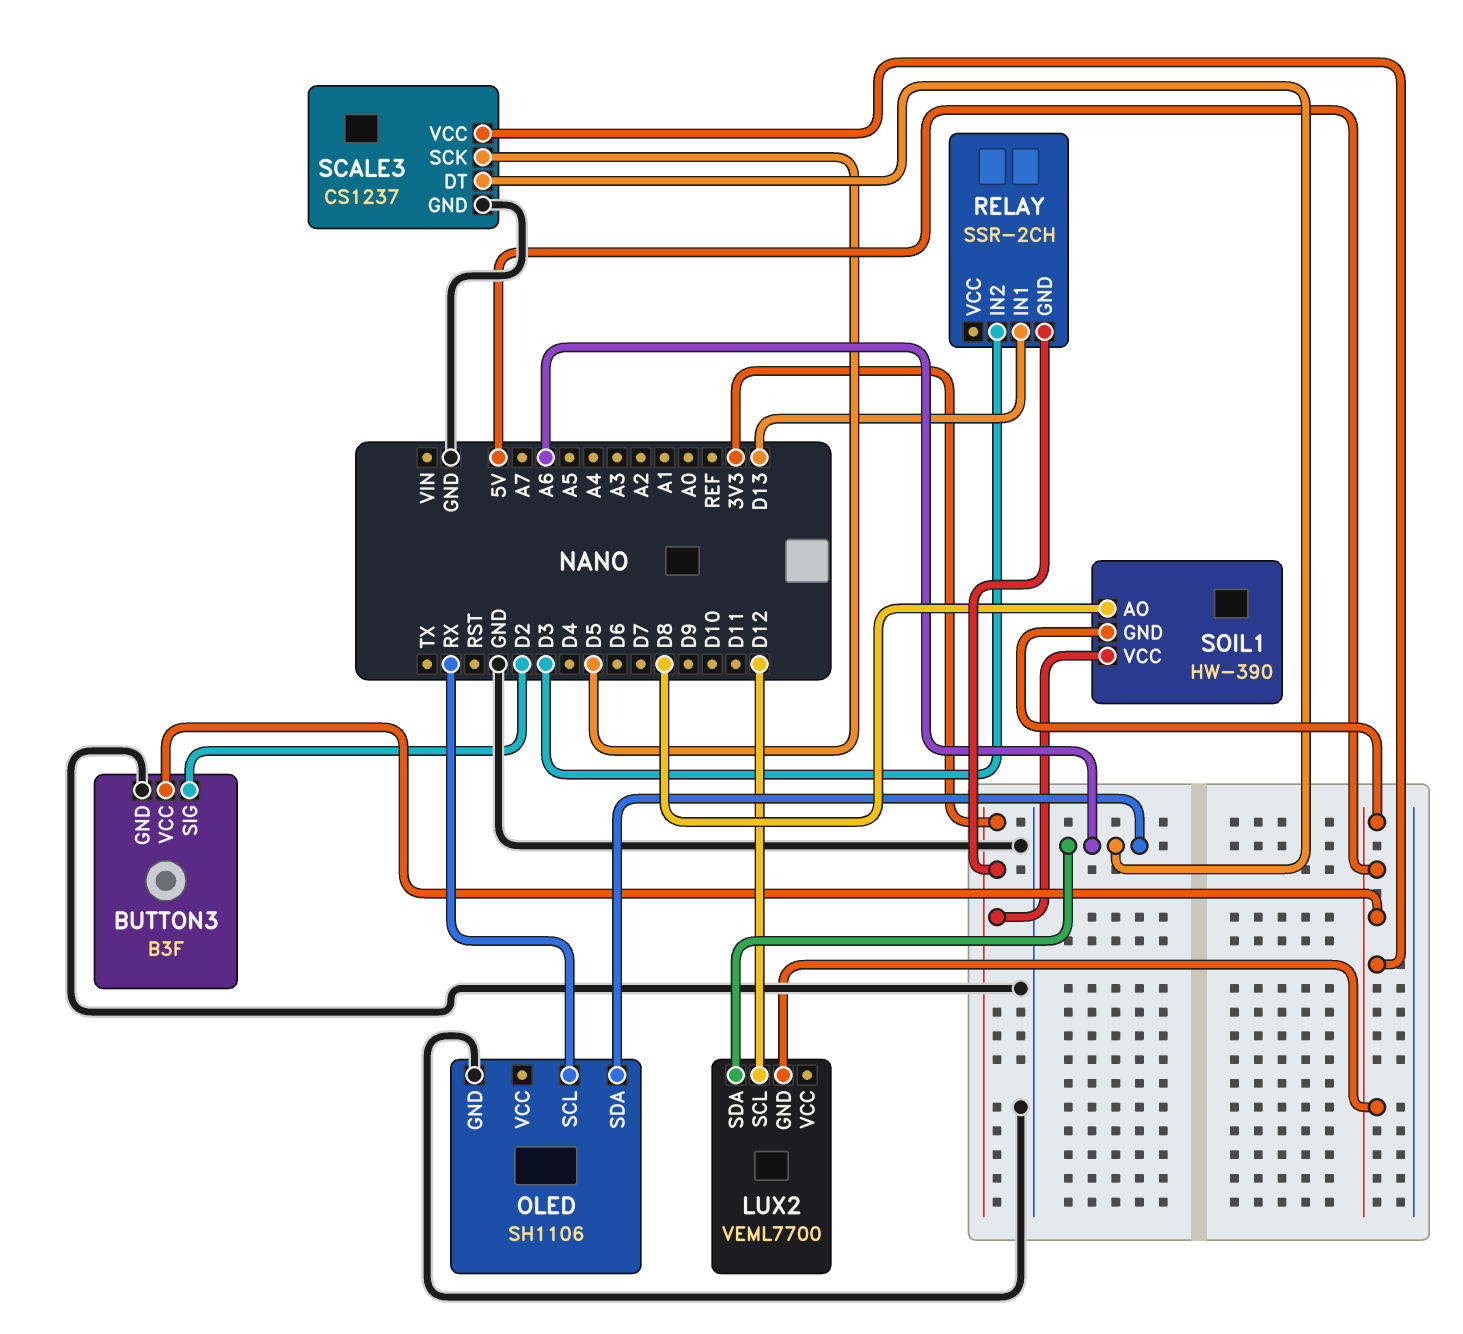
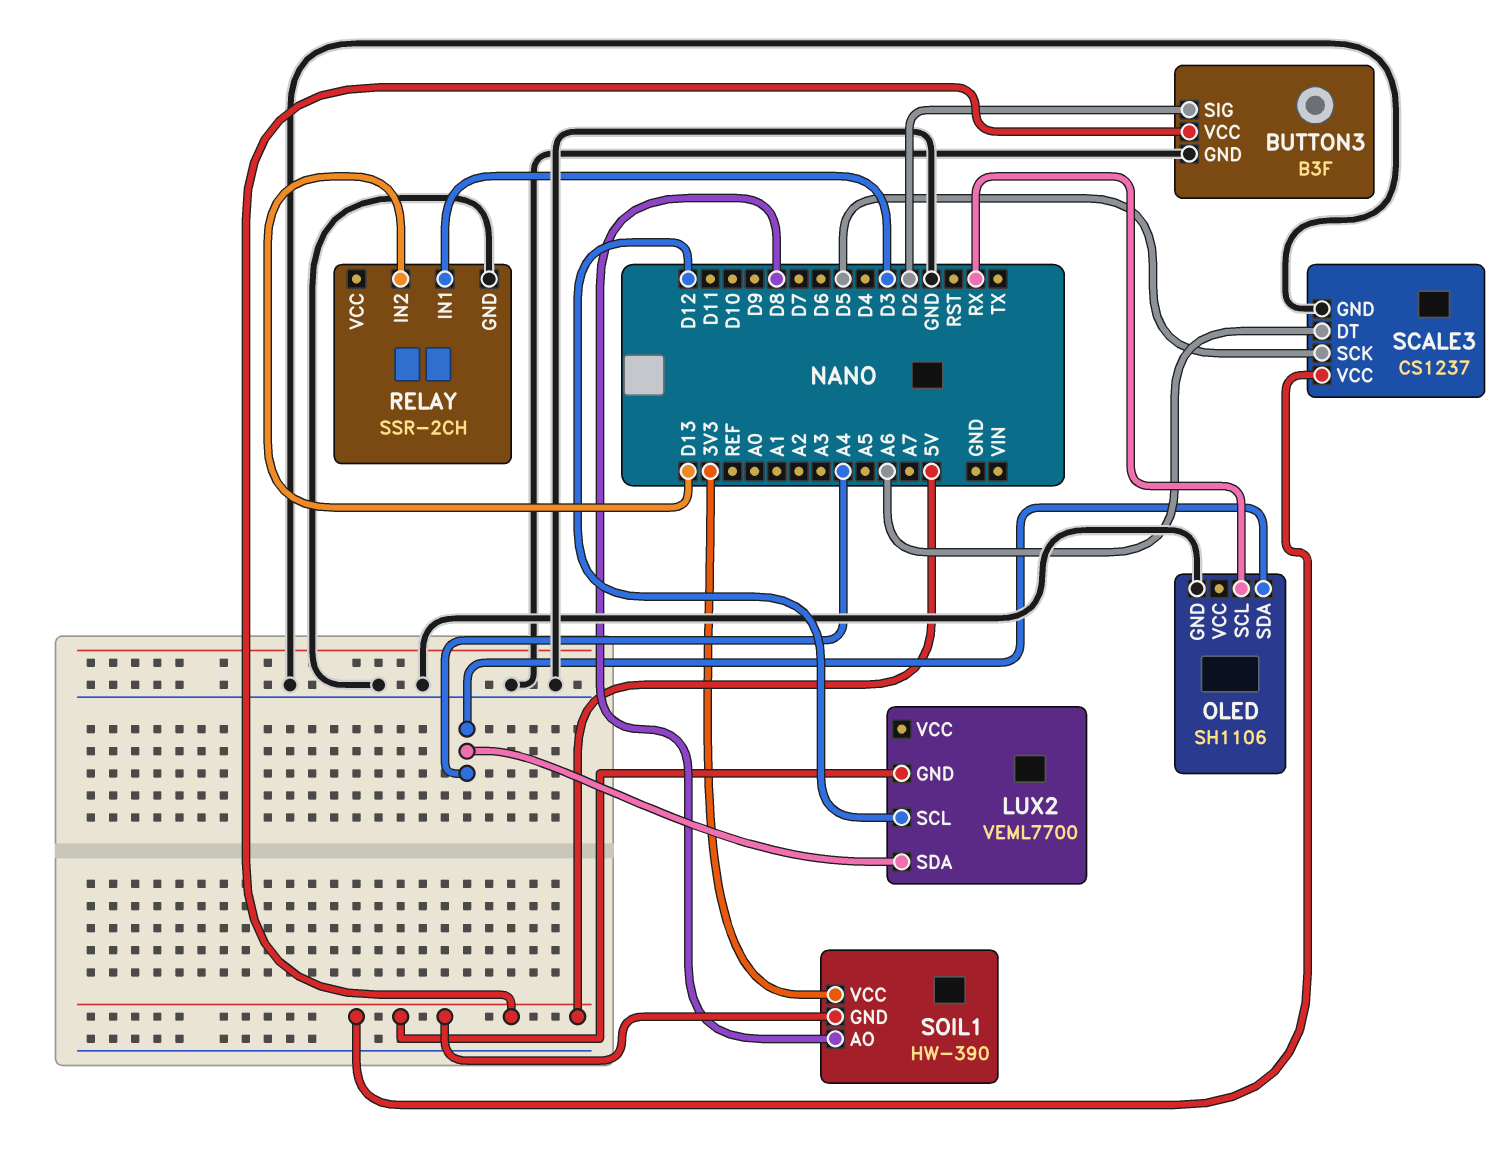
LUX2 pin SDA: A6 -> A4
OLED pin SDA: A6 -> A4
RELAY pin GND: 3V3 -> GND
RELAY pin IN1: D13 -> D3
RELAY pin IN2: D3 -> D13

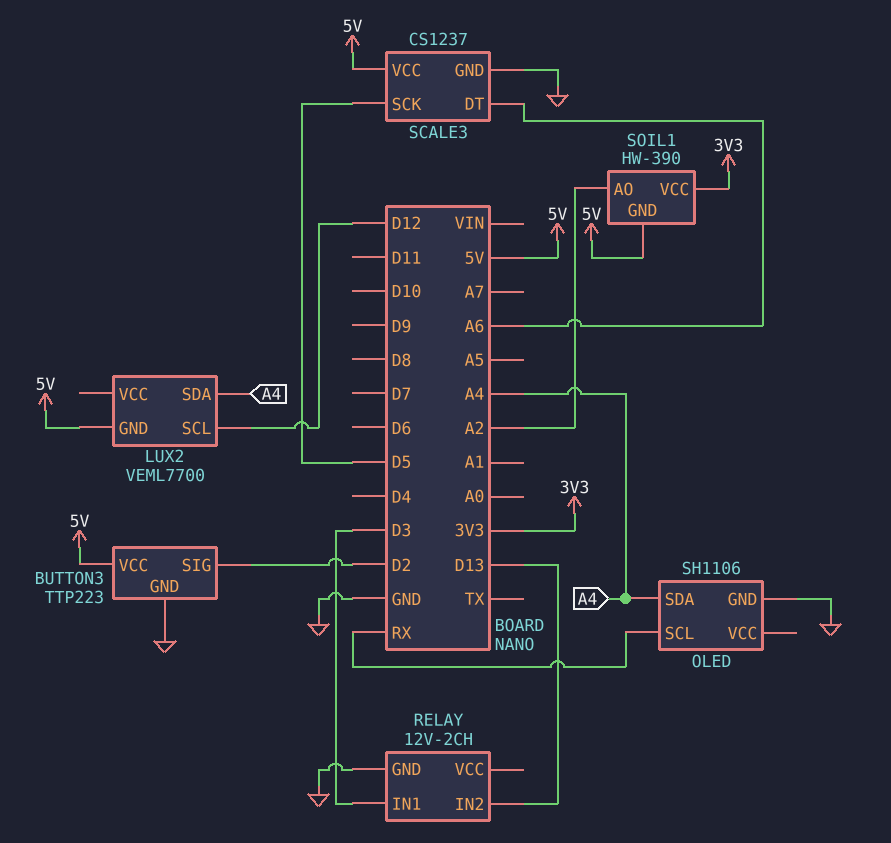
BUTTON3: B3F -> TTP223
RELAY: SSR-2CH -> 12V-2CH
SOIL1 pin AO: D8 -> A2

